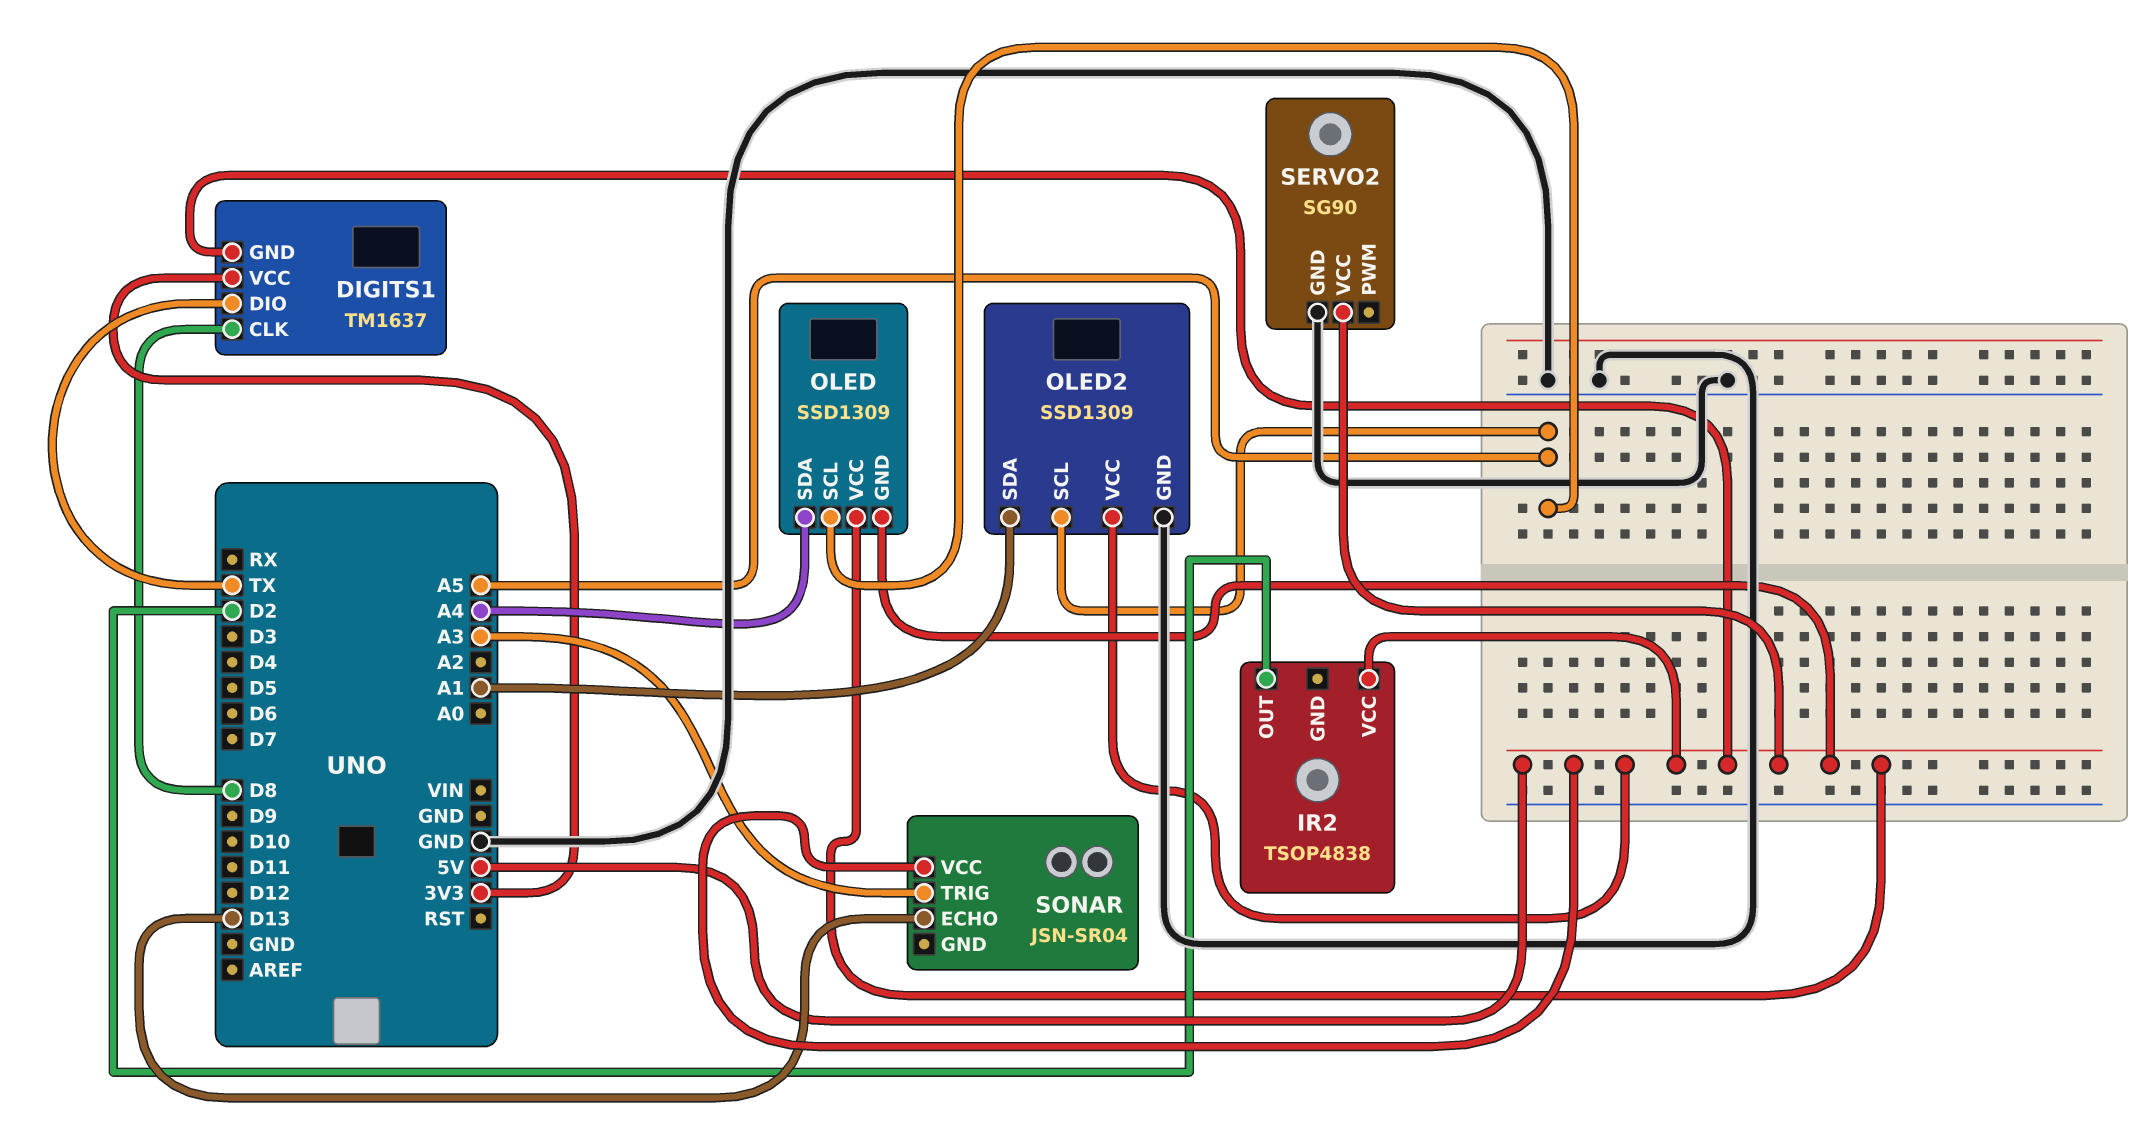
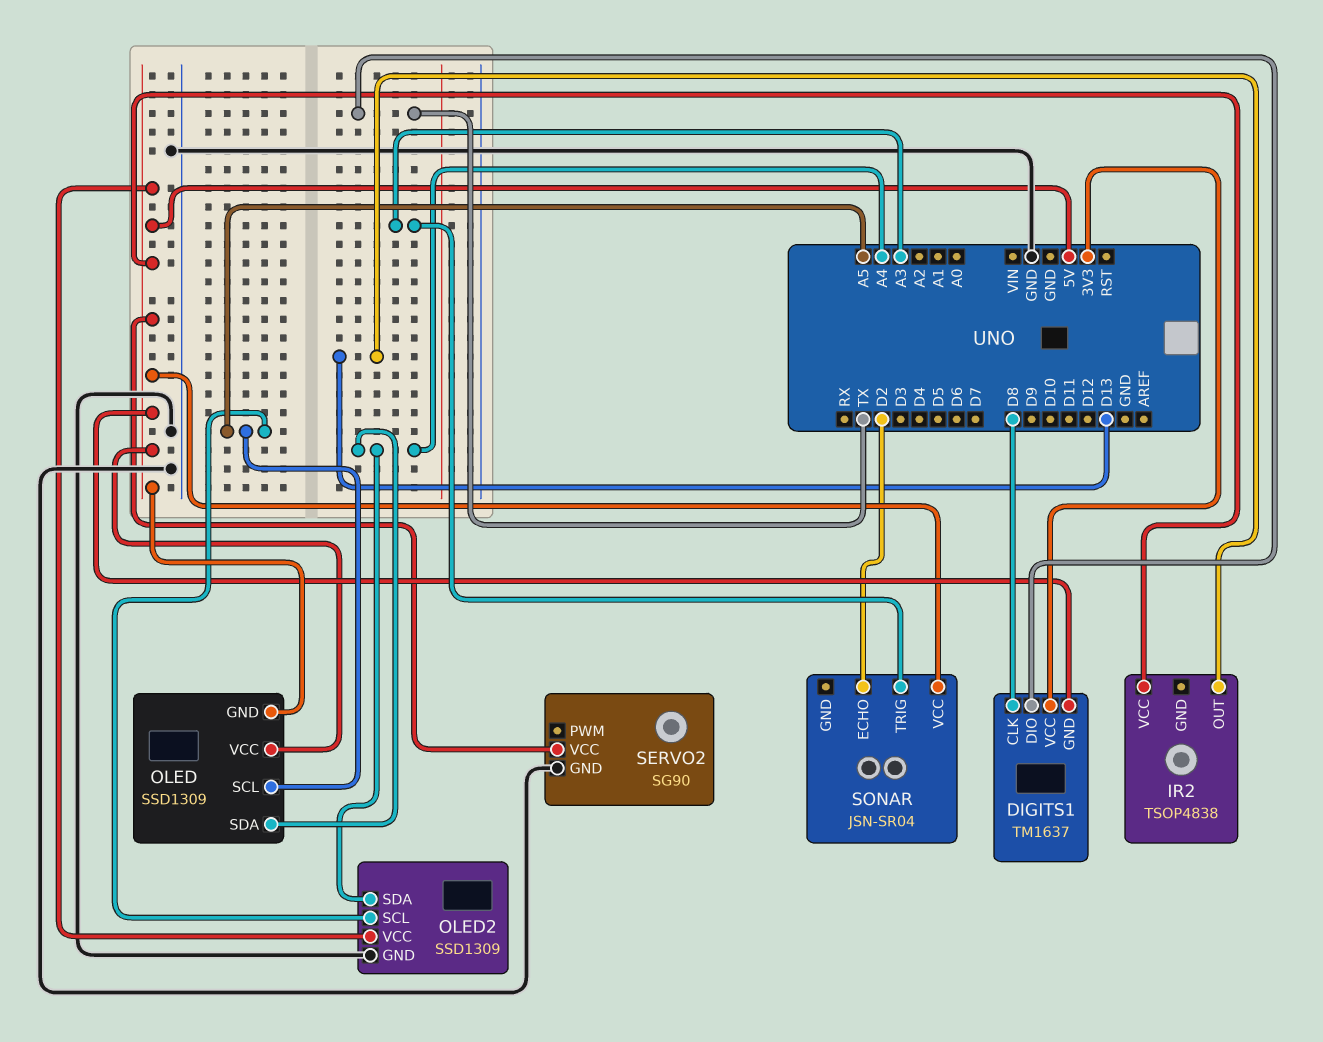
IR2 pin OUT: D2 -> D13
OLED2 pin SDA: A1 -> A4
SONAR pin ECHO: D13 -> D2

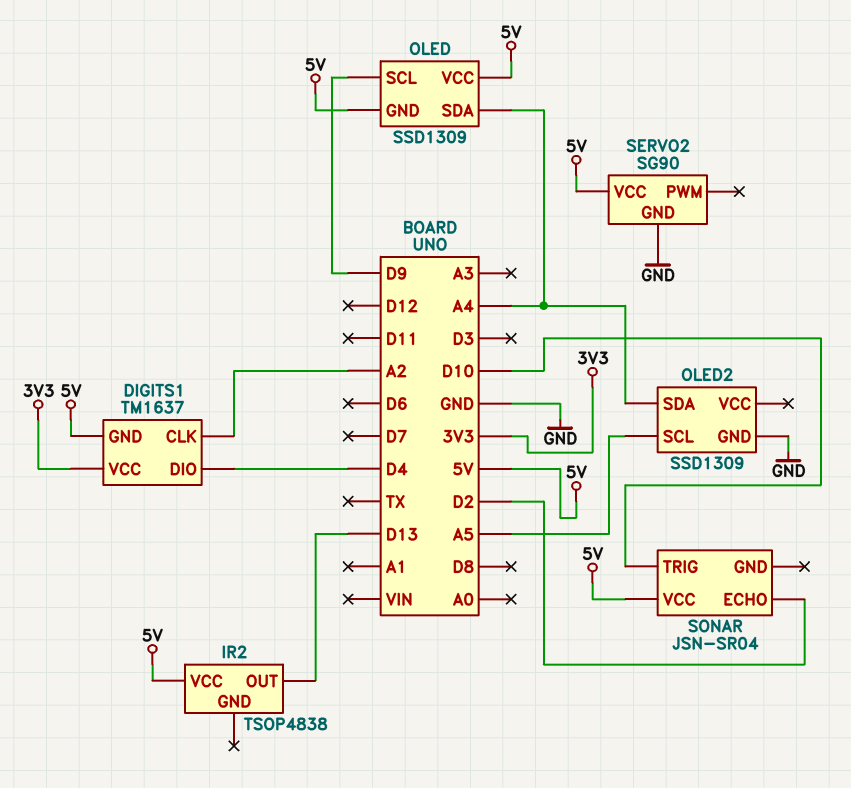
DIGITS1 pin CLK: D8 -> A2
DIGITS1 pin DIO: TX -> D4
OLED pin SCL: A5 -> D9
OLED2 pin VCC: 5V -> none
SONAR pin TRIG: A3 -> D10

